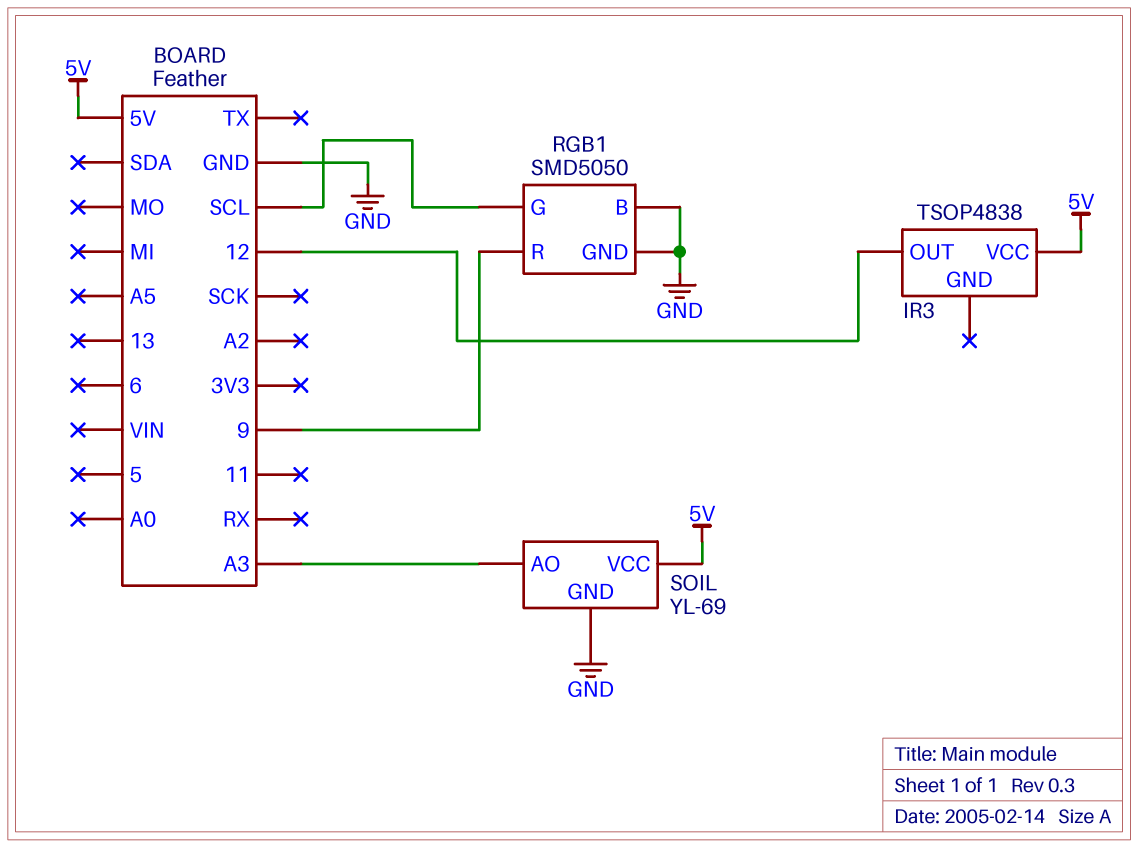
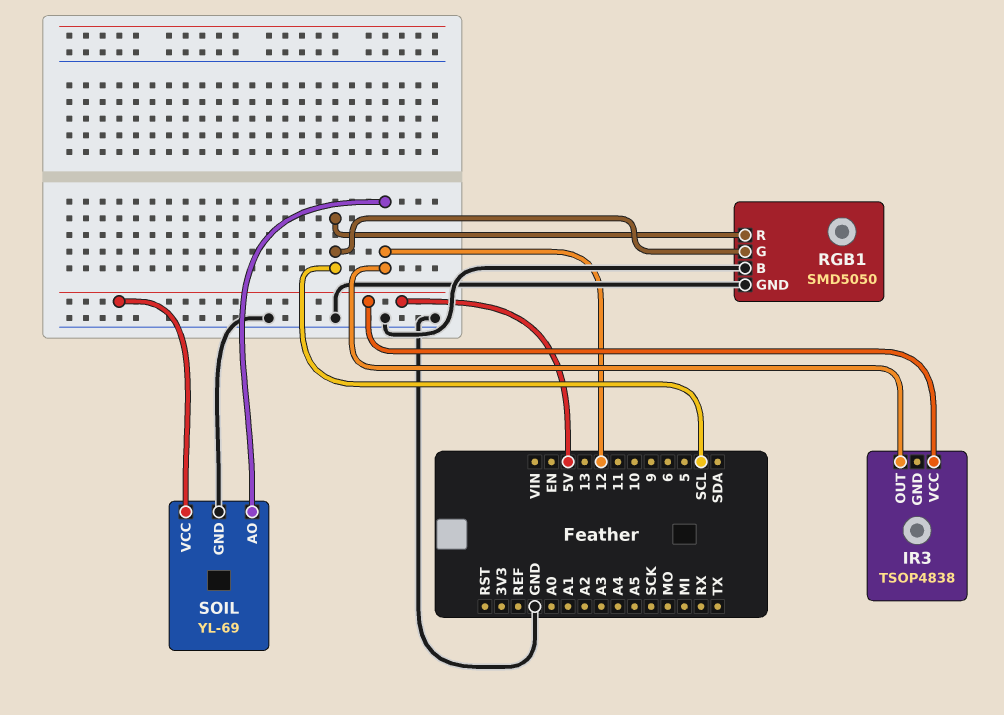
RGB1 pin R: 9 -> SCL
SOIL pin AO: A3 -> 12

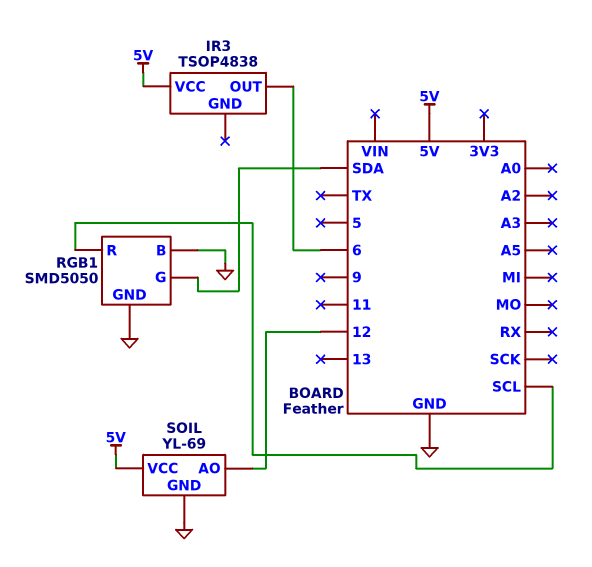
IR3 pin OUT: 12 -> 6
RGB1 pin G: SCL -> SDA

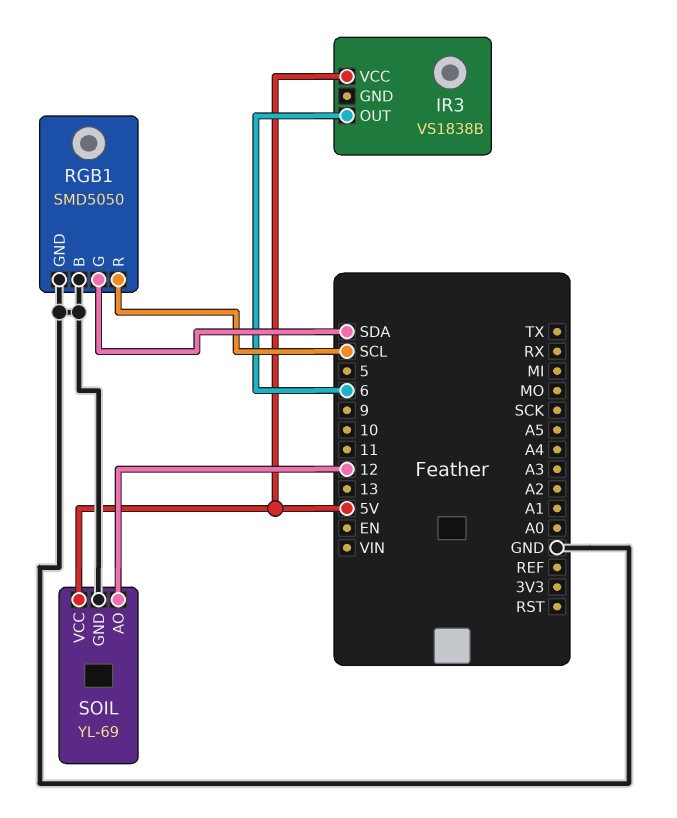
IR3: TSOP4838 -> VS1838B

